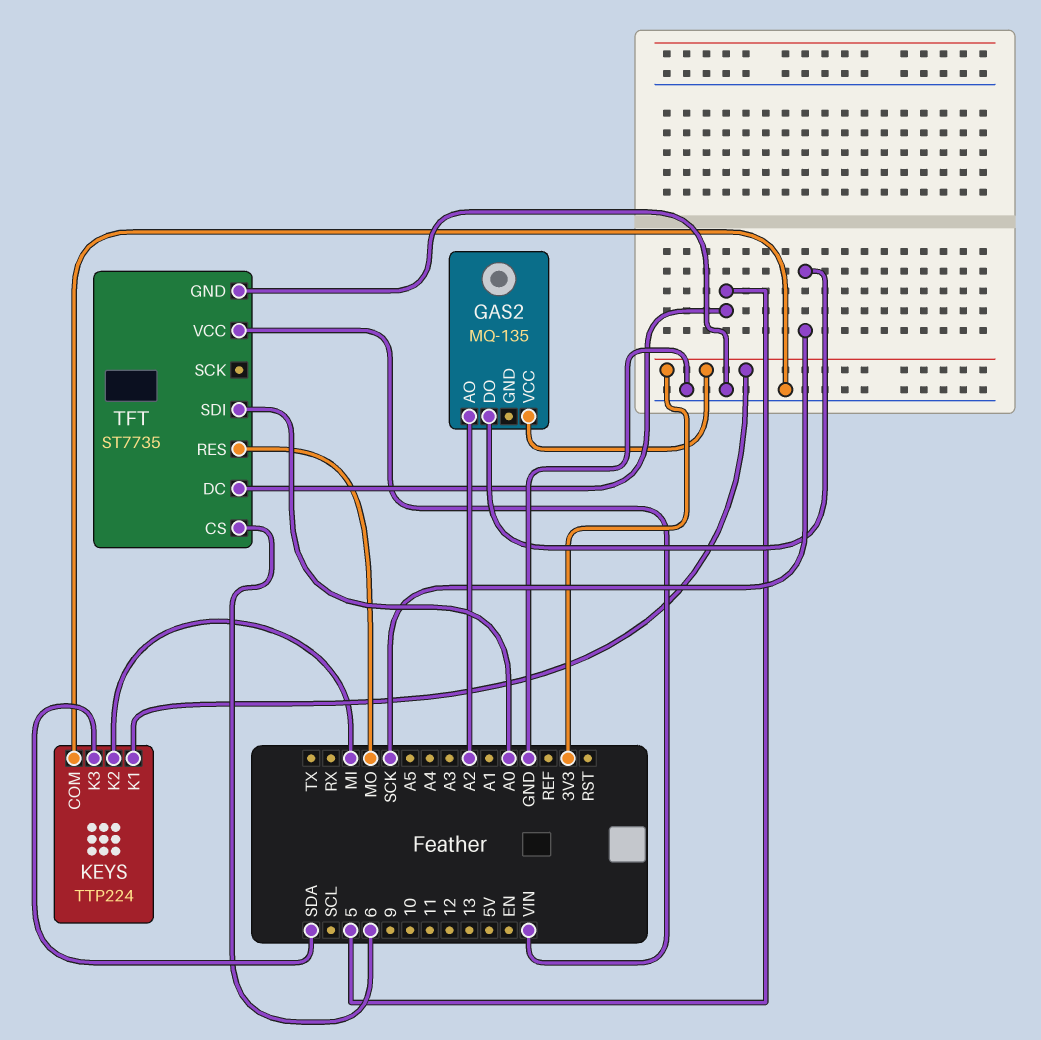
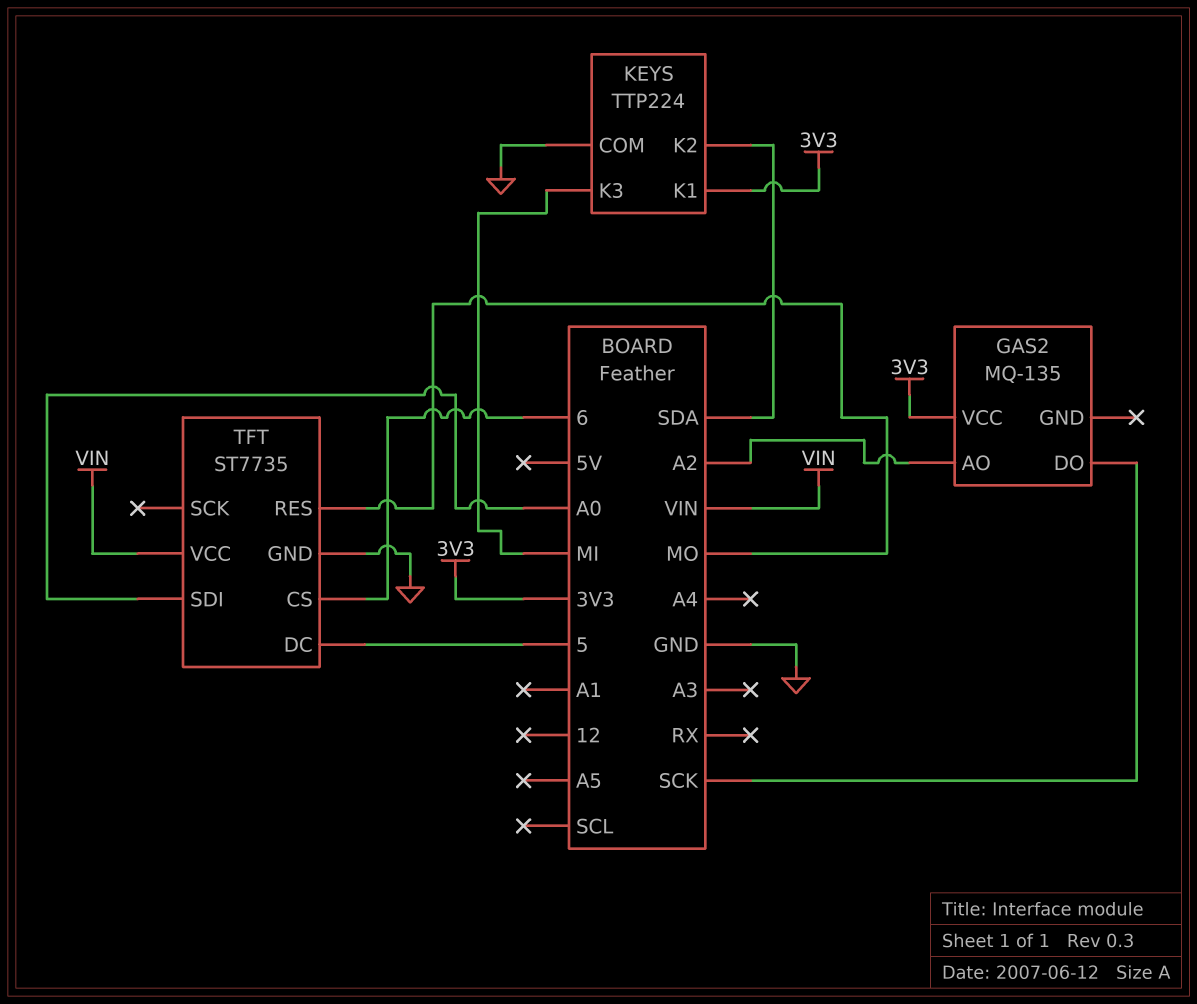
KEYS pin K2: MI -> SDA
KEYS pin K3: SDA -> MI

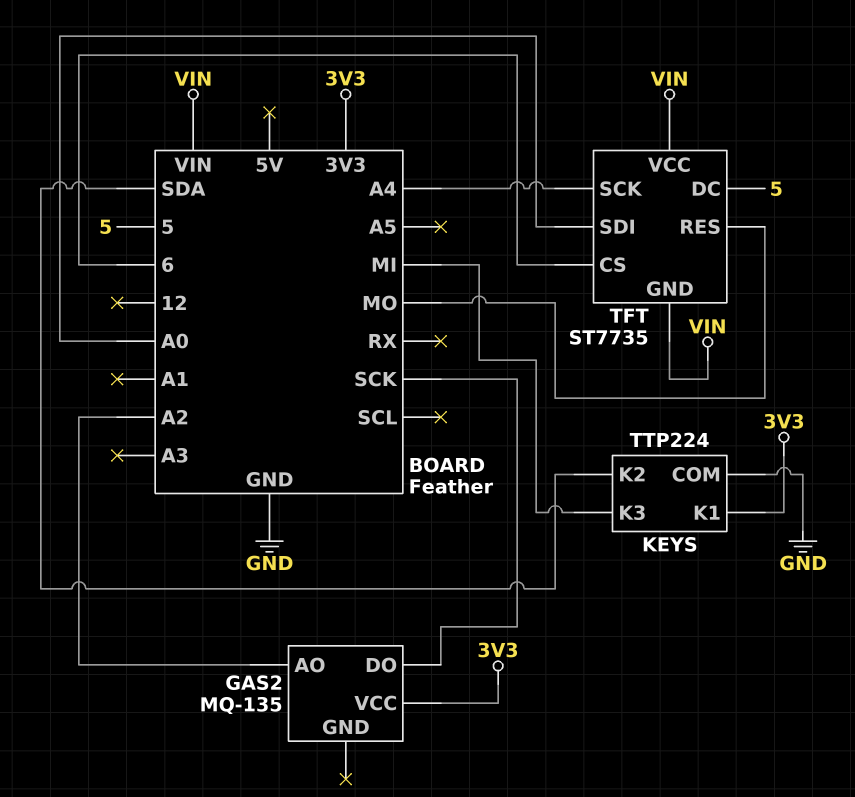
TFT pin GND: GND -> VIN
TFT pin SCK: none -> A4

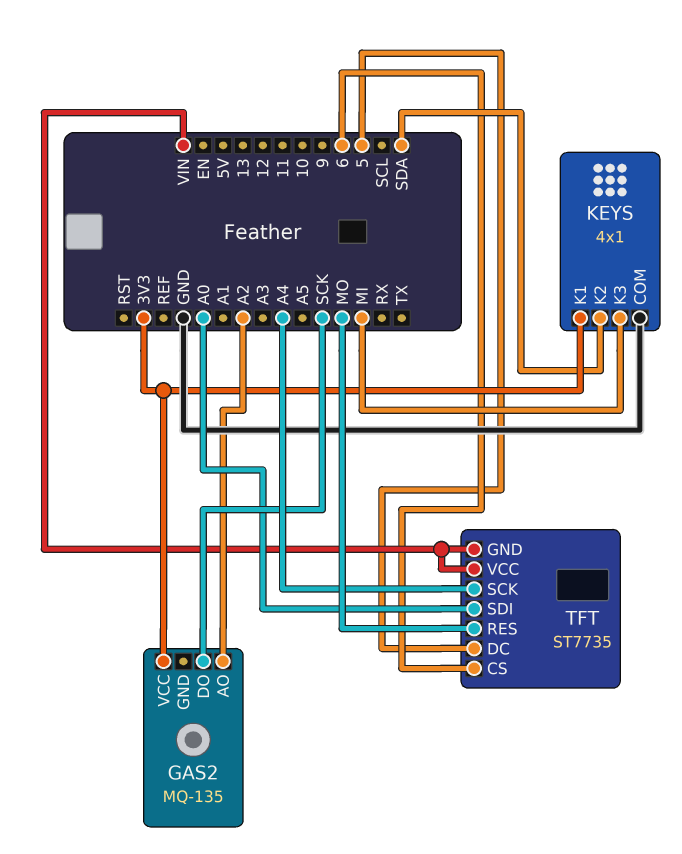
KEYS: TTP224 -> 4x1

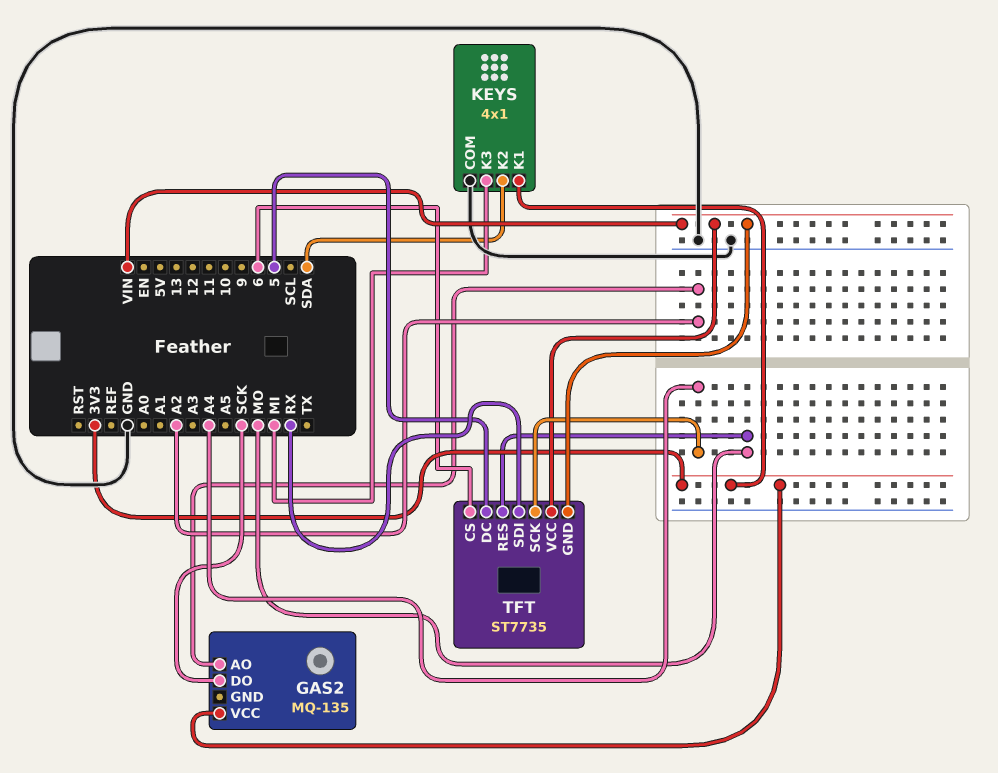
TFT pin SDI: A0 -> RX

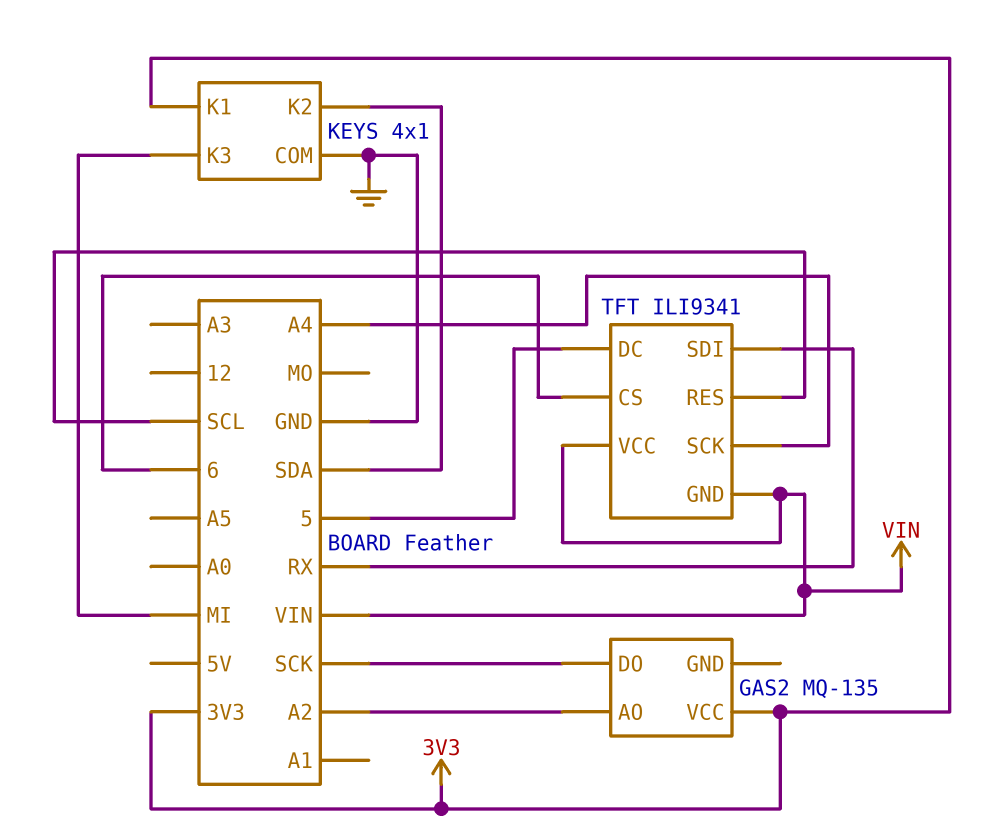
TFT: ST7735 -> ILI9341
TFT pin RES: MO -> SCL

